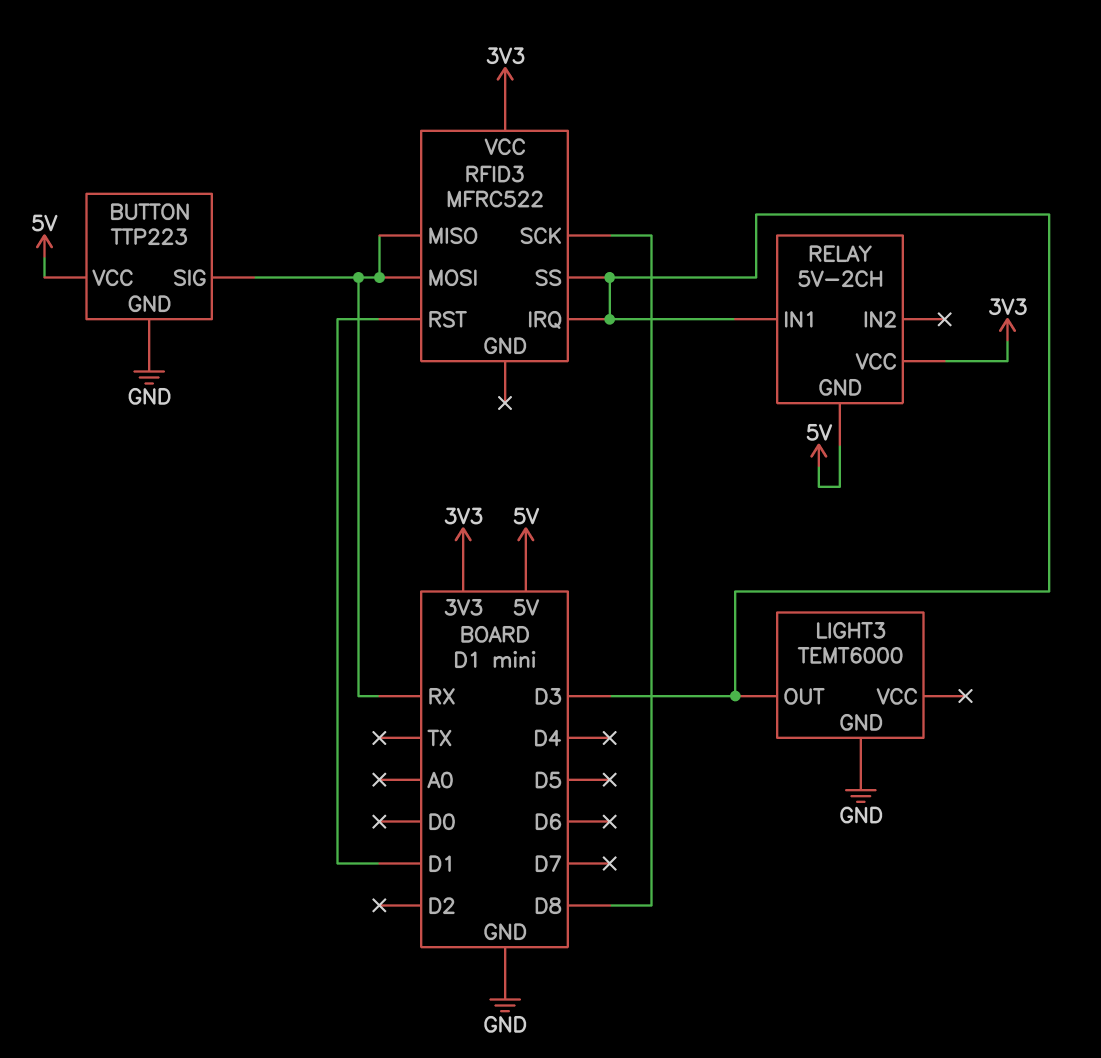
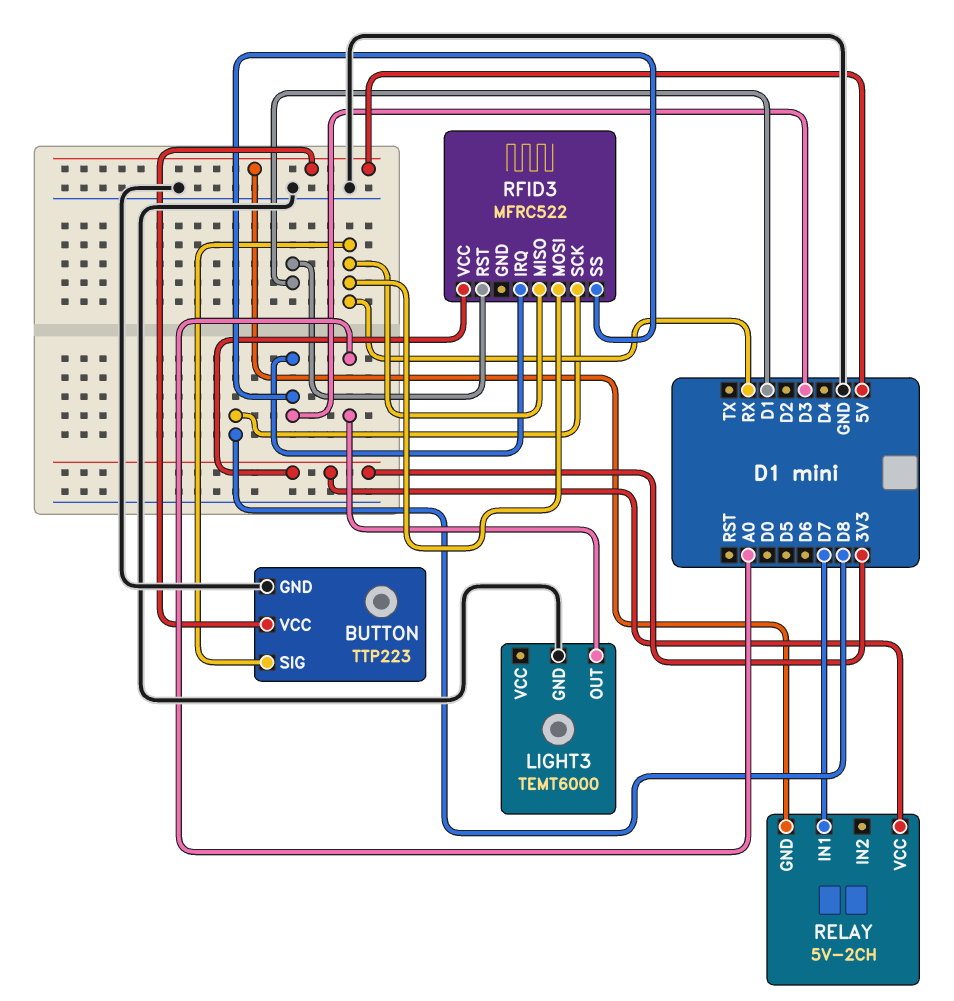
LIGHT3 pin OUT: D3 -> A0
RELAY pin IN1: D3 -> D7

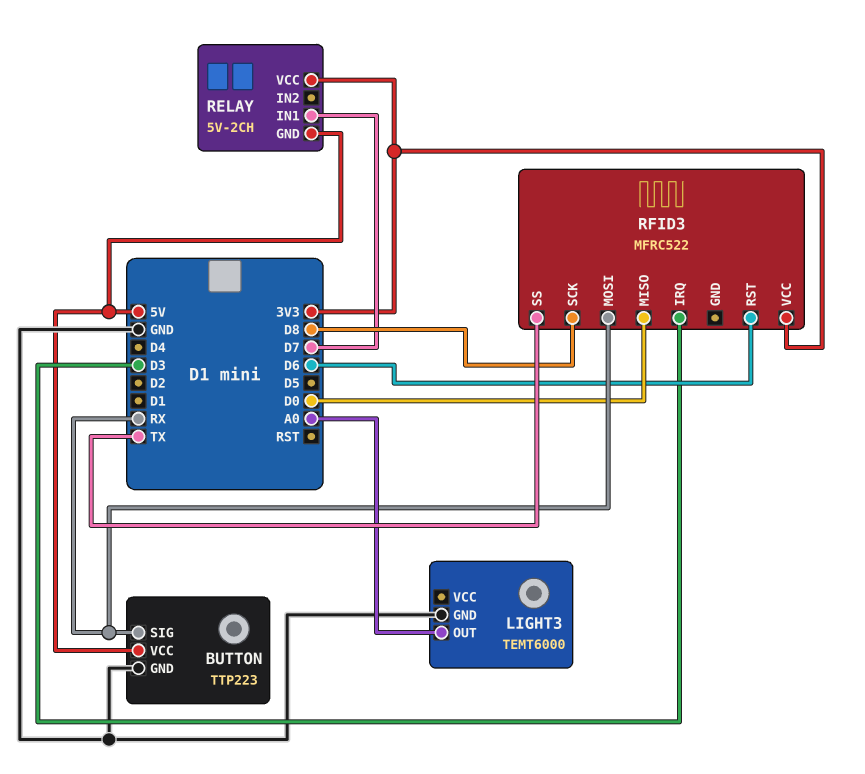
RFID3 pin MISO: RX -> D0
RFID3 pin RST: D1 -> D6
RFID3 pin SS: D3 -> TX

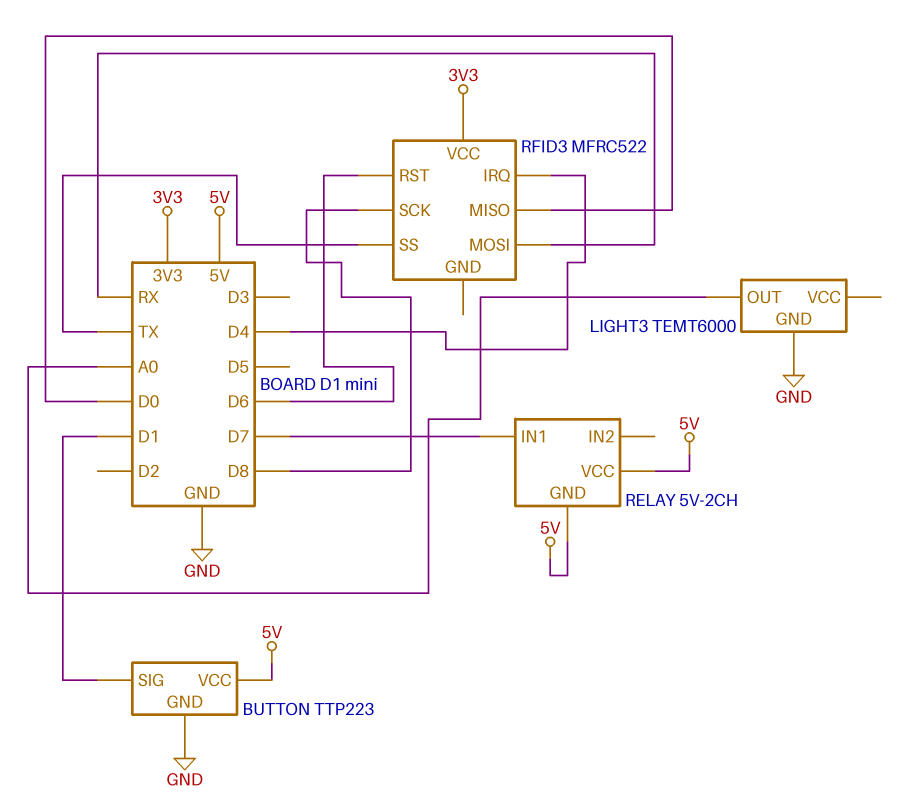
BUTTON pin SIG: RX -> D1
RELAY pin VCC: 3V3 -> 5V
RFID3 pin IRQ: D3 -> D4

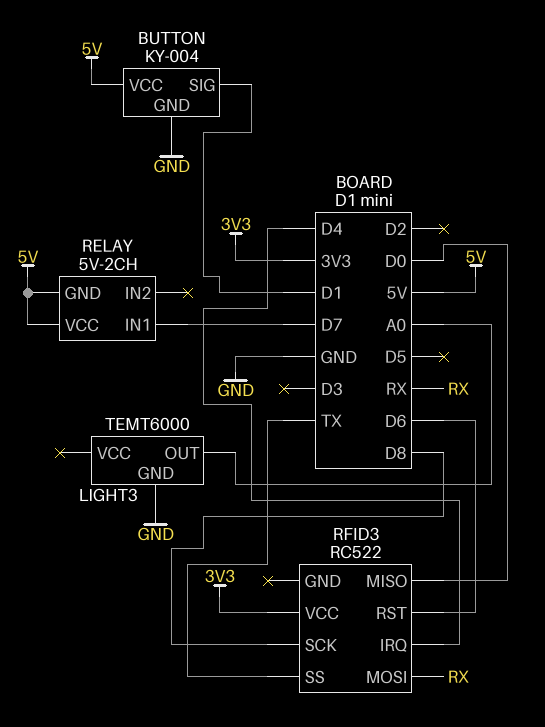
BUTTON: TTP223 -> KY-004
RFID3: MFRC522 -> RC522

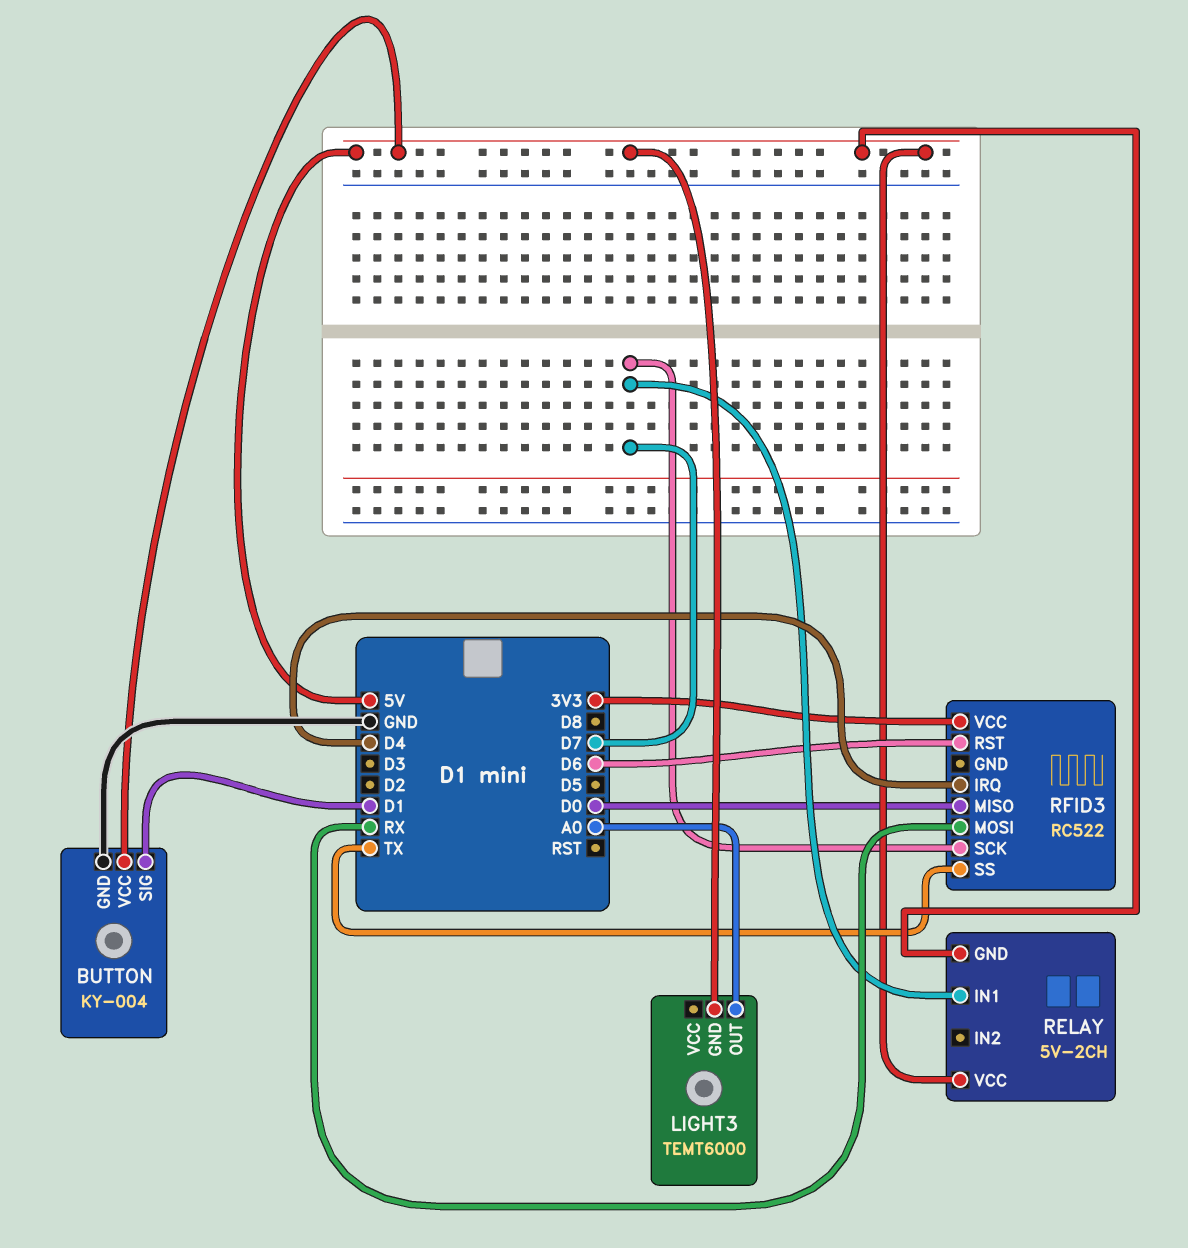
LIGHT3 pin GND: GND -> 5V
RFID3 pin SCK: D8 -> D7

